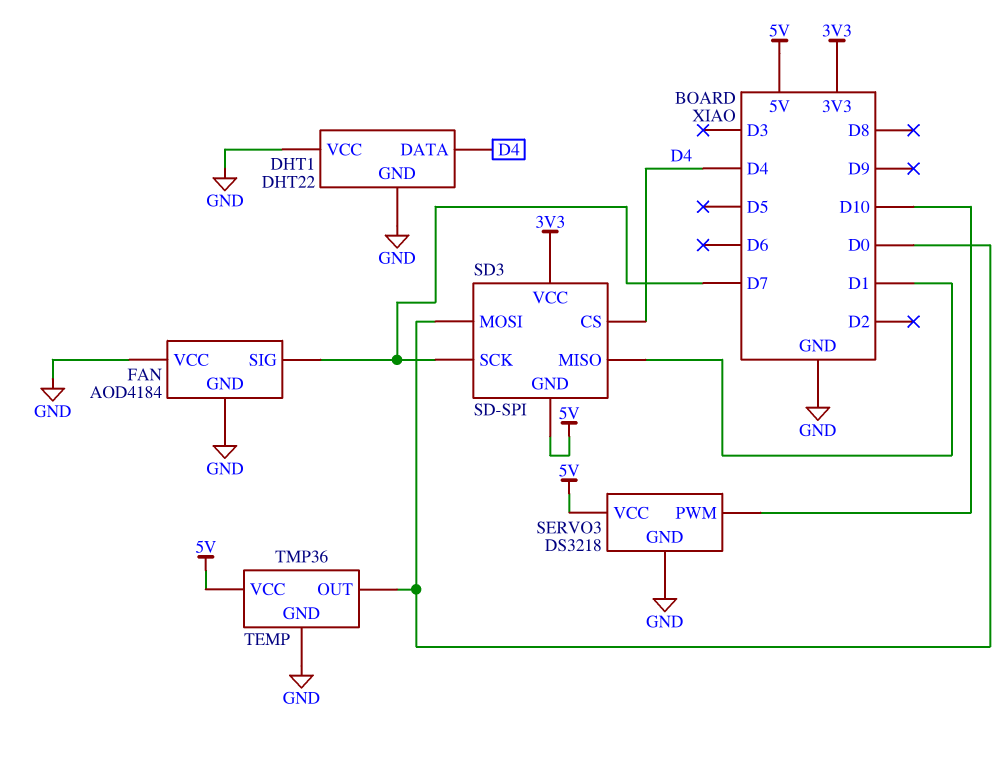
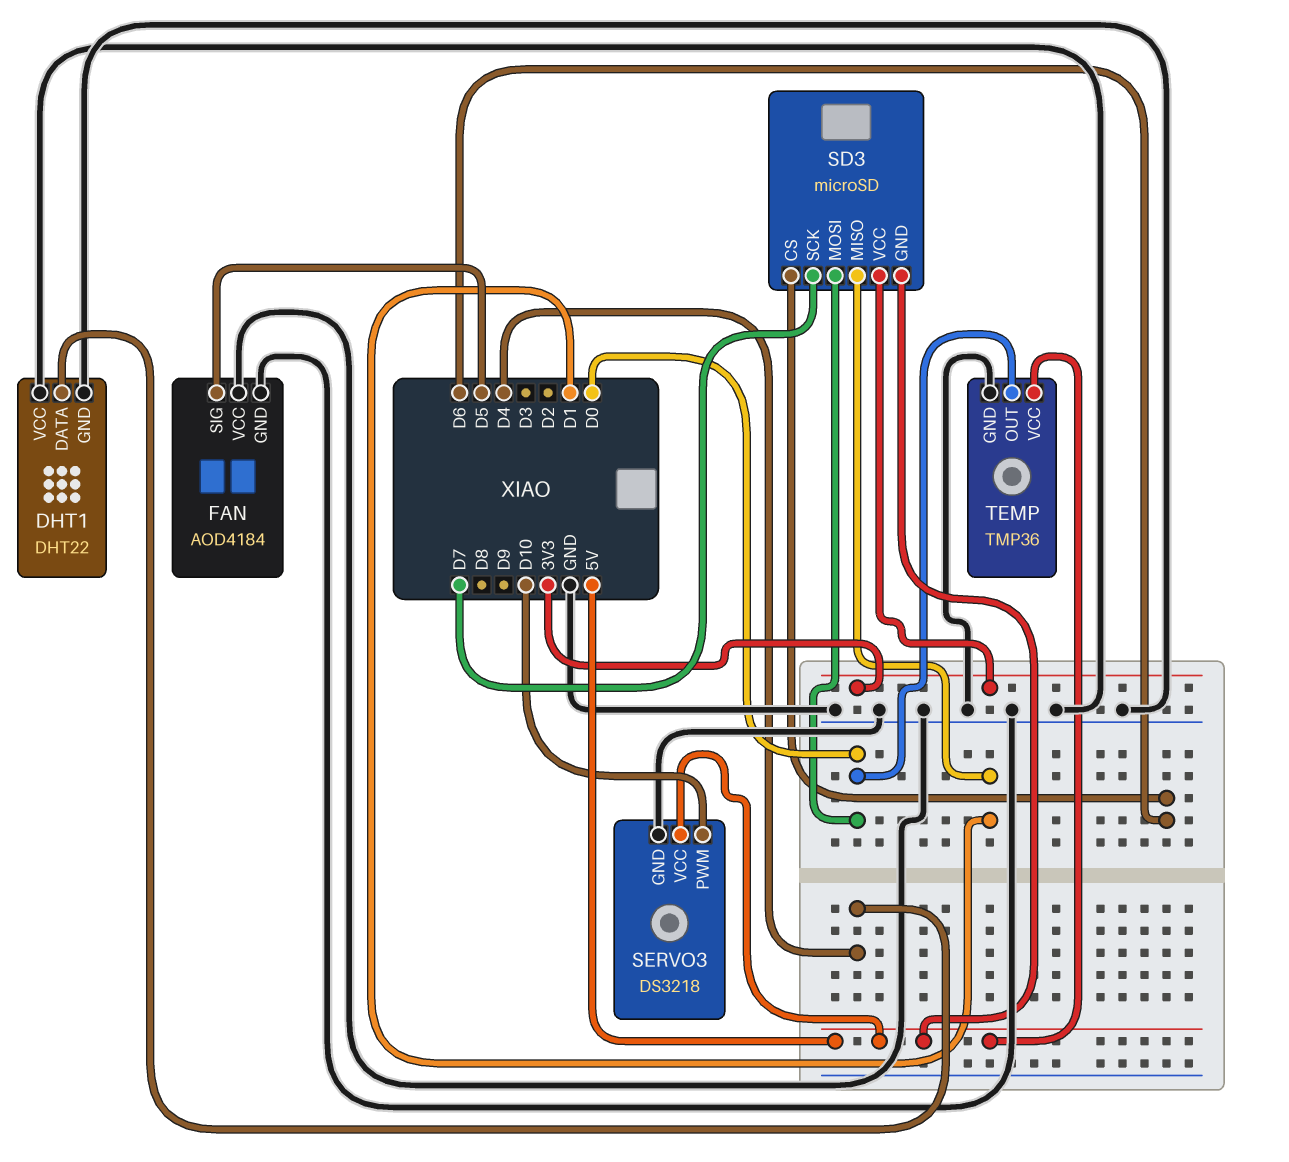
FAN pin SIG: D7 -> D5
SD3: SD-SPI -> microSD
SD3 pin CS: D4 -> D6

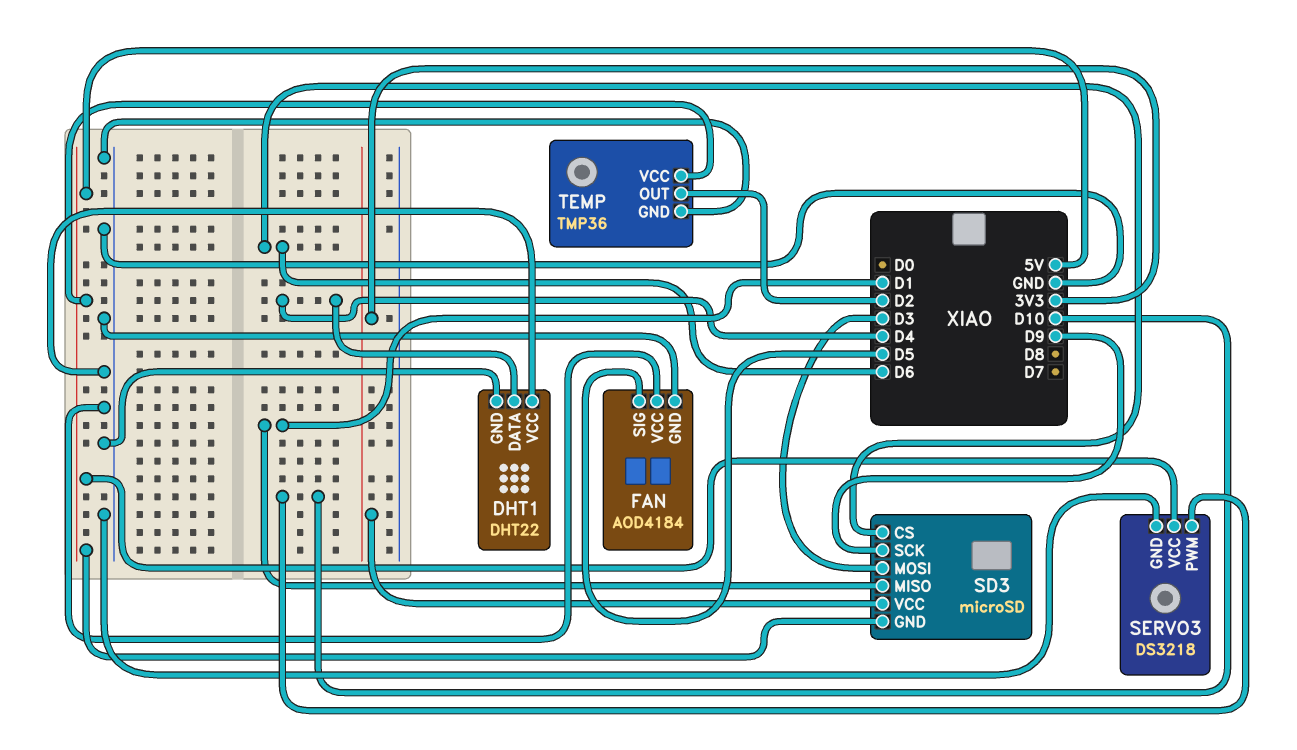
SD3 pin MOSI: D0 -> D3
SD3 pin SCK: D7 -> D9
TEMP pin OUT: D0 -> D2

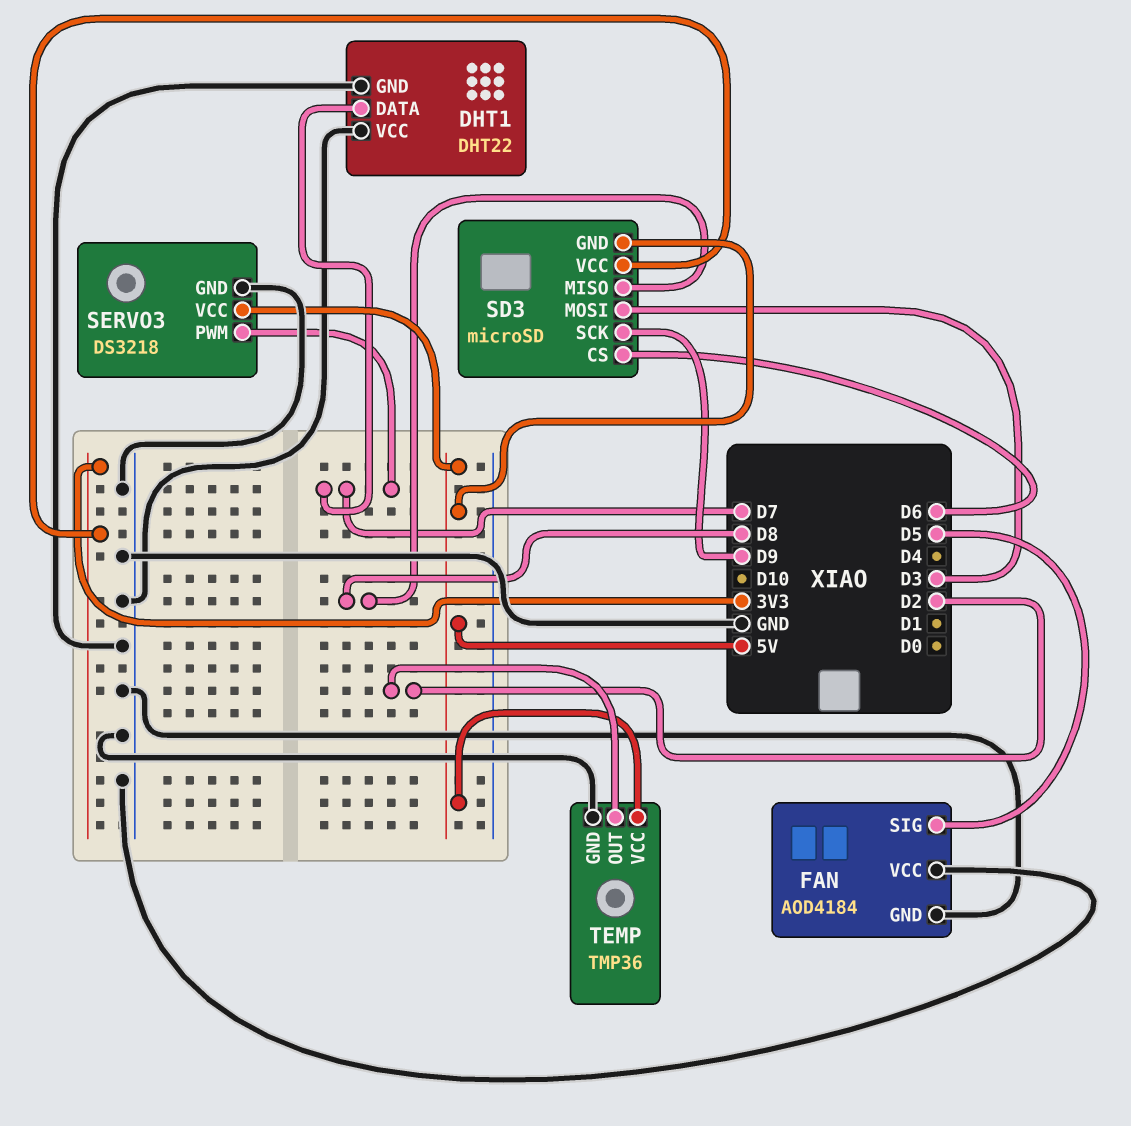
DHT1 pin DATA: D4 -> D7
SD3 pin MISO: D1 -> D8
SERVO3 pin PWM: D10 -> D7

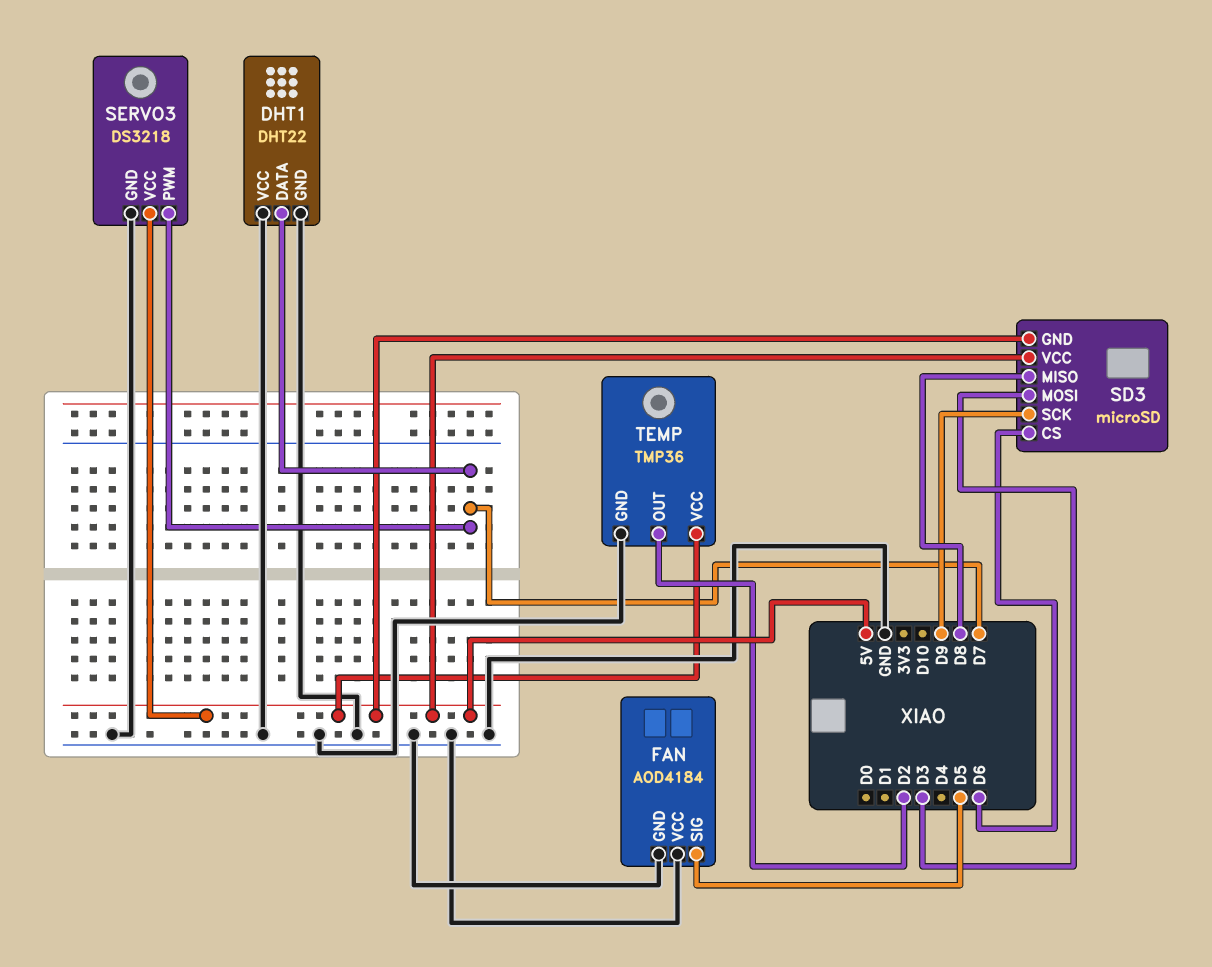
SD3 pin VCC: 3V3 -> 5V

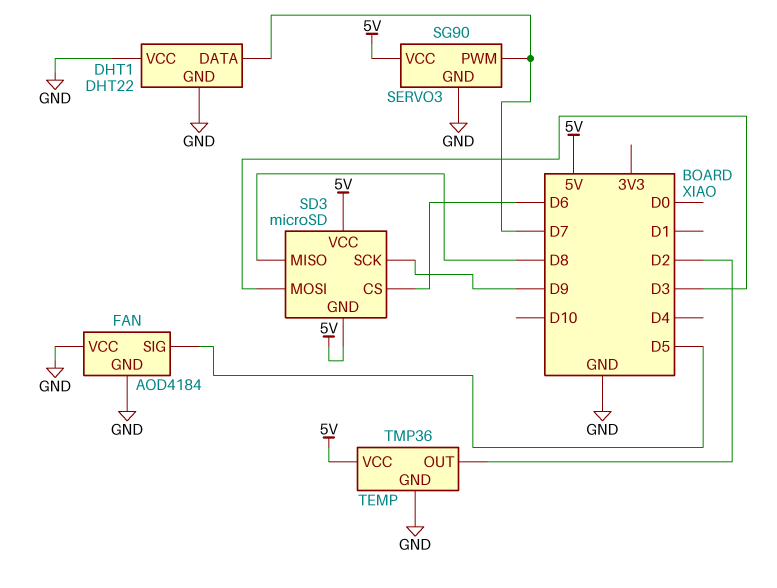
SERVO3: DS3218 -> SG90

